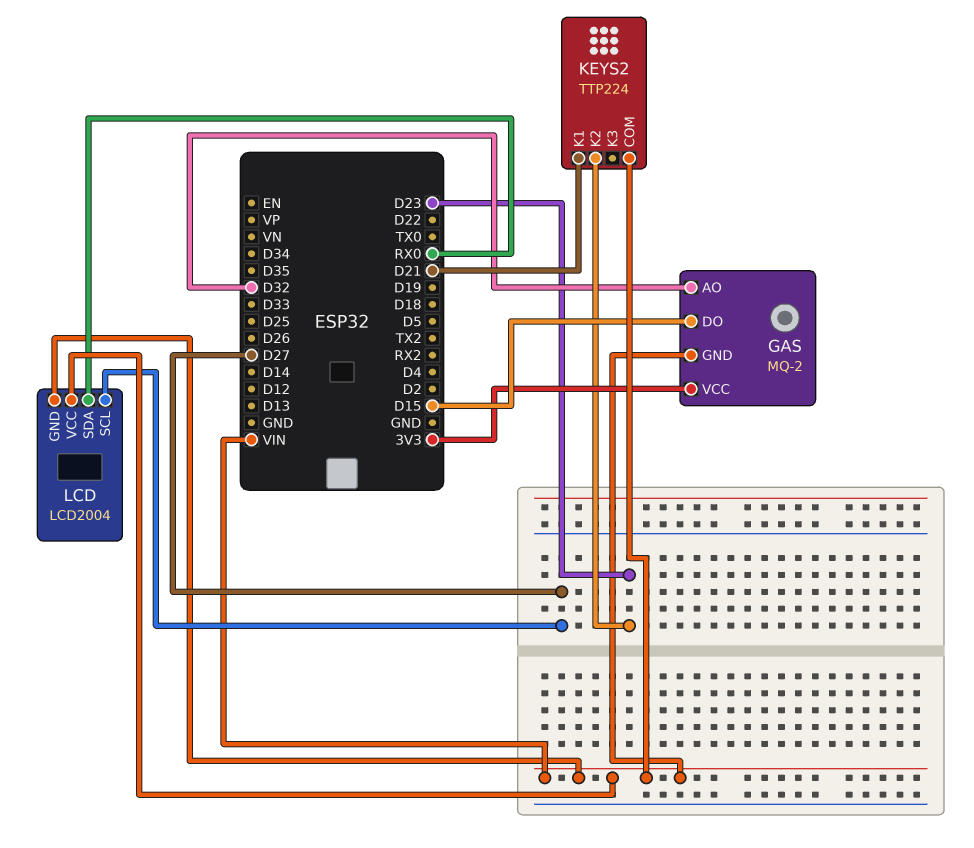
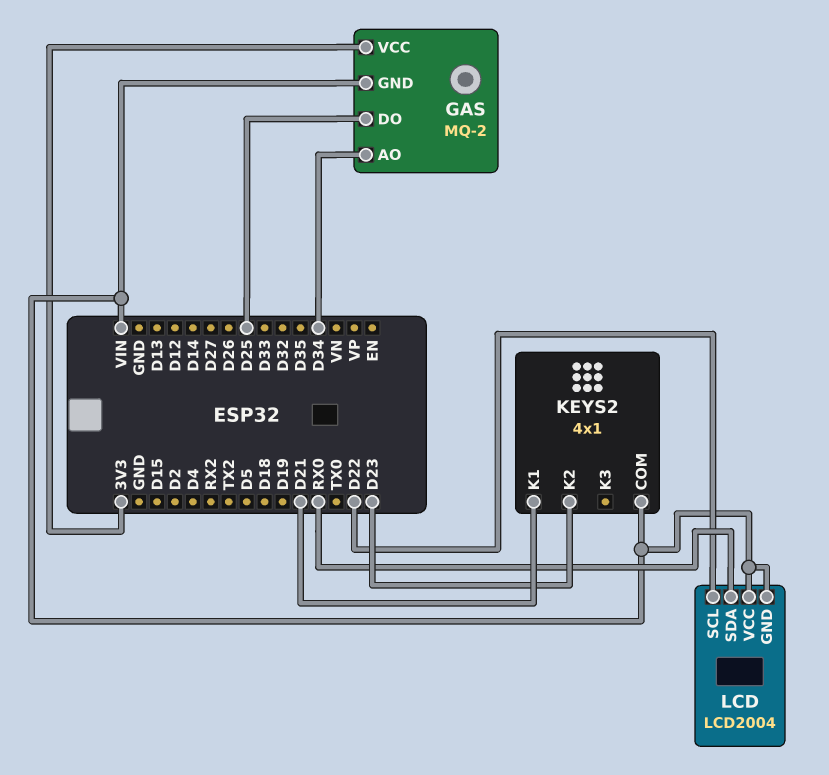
GAS pin AO: D32 -> D34
GAS pin DO: D15 -> D25
KEYS2: TTP224 -> 4x1
LCD pin SCL: D27 -> D22

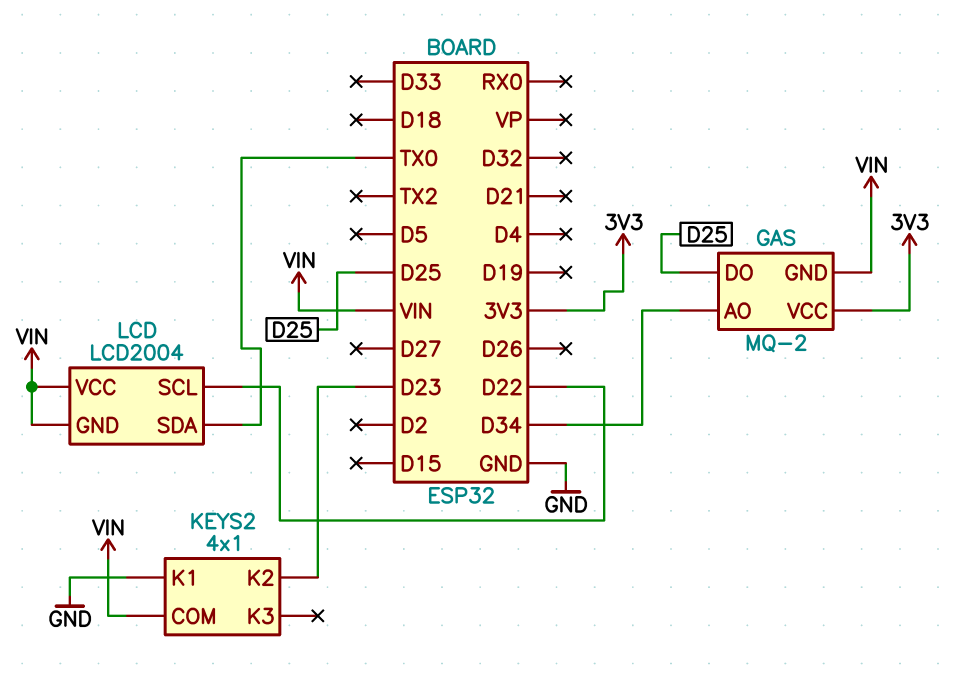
KEYS2 pin K1: D21 -> GND
LCD pin SDA: RX0 -> TX0

